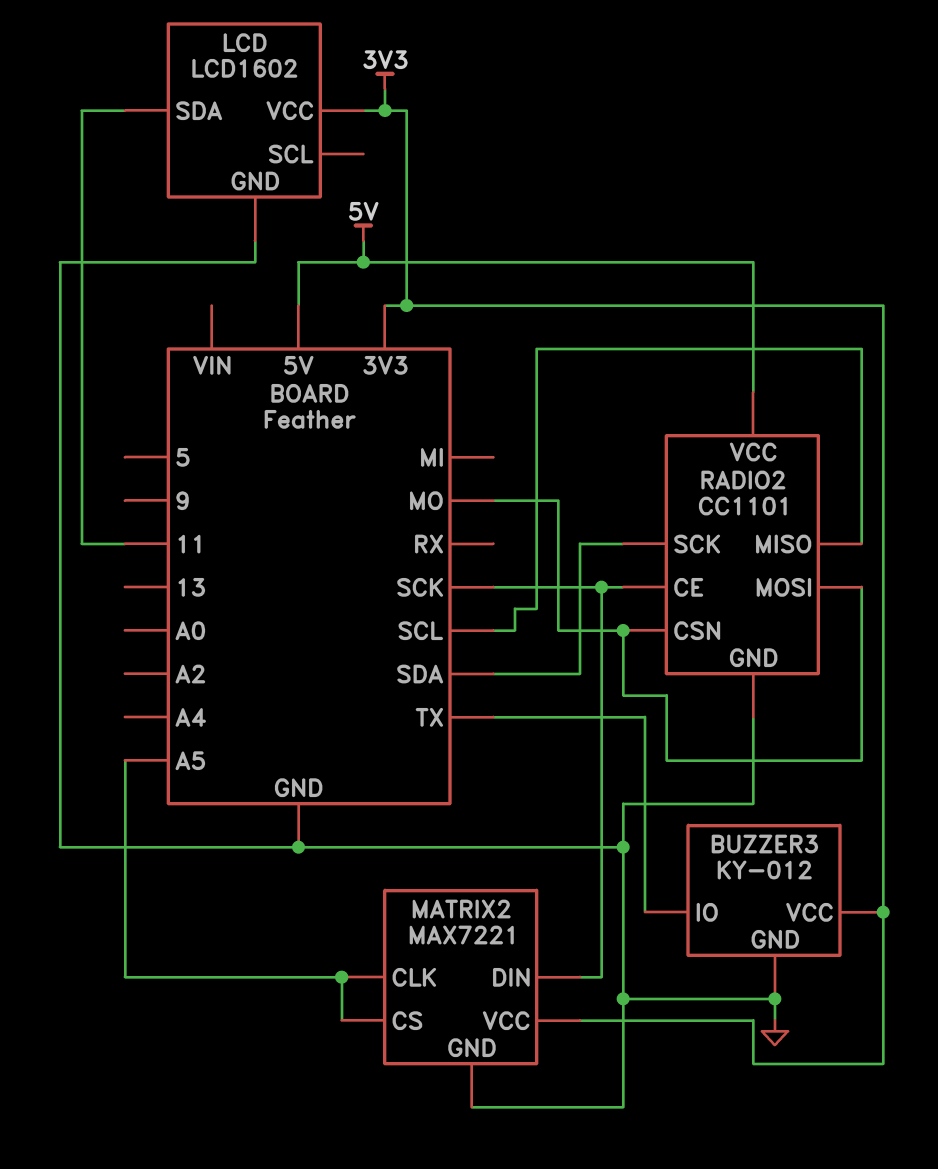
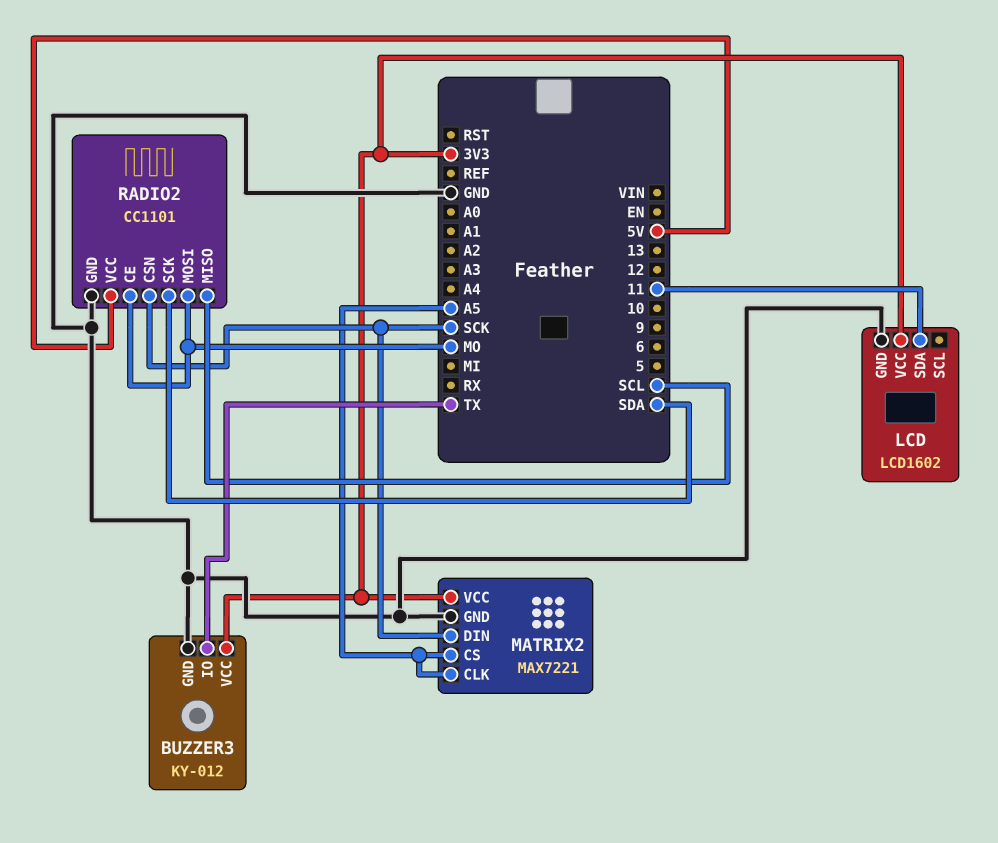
RADIO2 pin CE: SCK -> MO
RADIO2 pin CSN: MO -> SCK

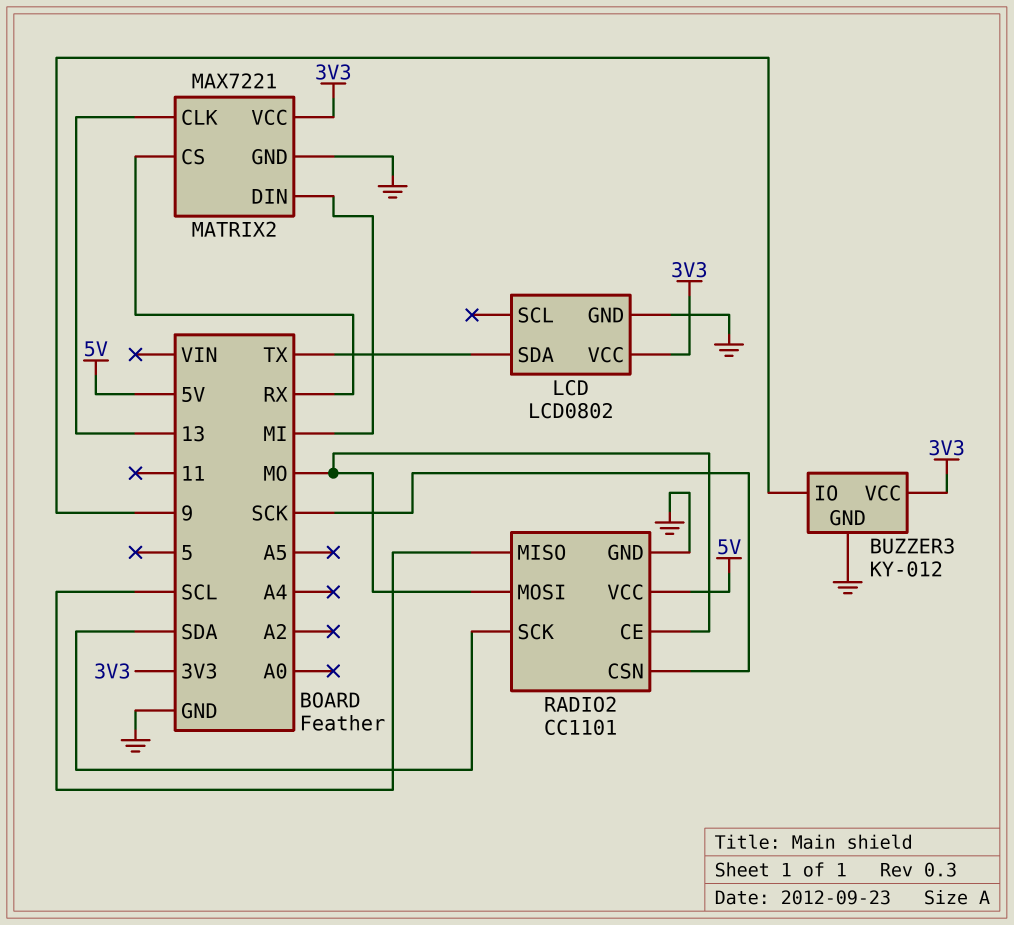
BUZZER3 pin IO: TX -> 9
LCD: LCD1602 -> LCD0802
LCD pin SDA: 11 -> TX
MATRIX2 pin CLK: A5 -> 13
MATRIX2 pin CS: A5 -> RX
MATRIX2 pin DIN: SCK -> MI

